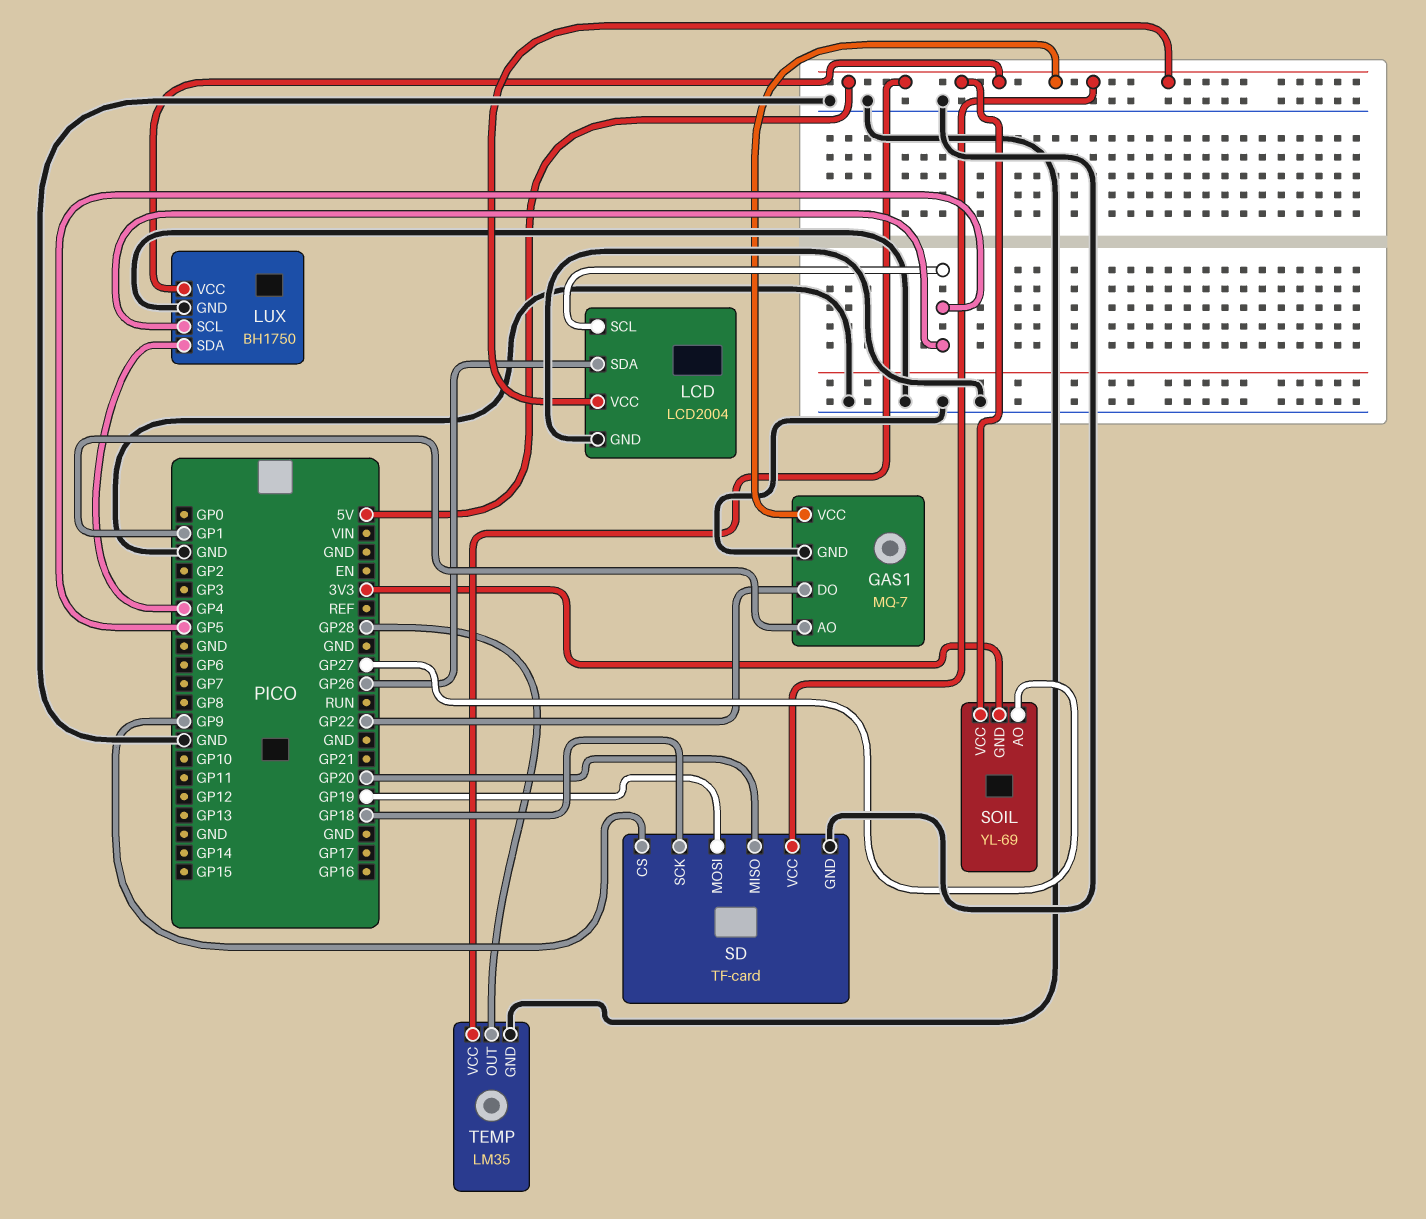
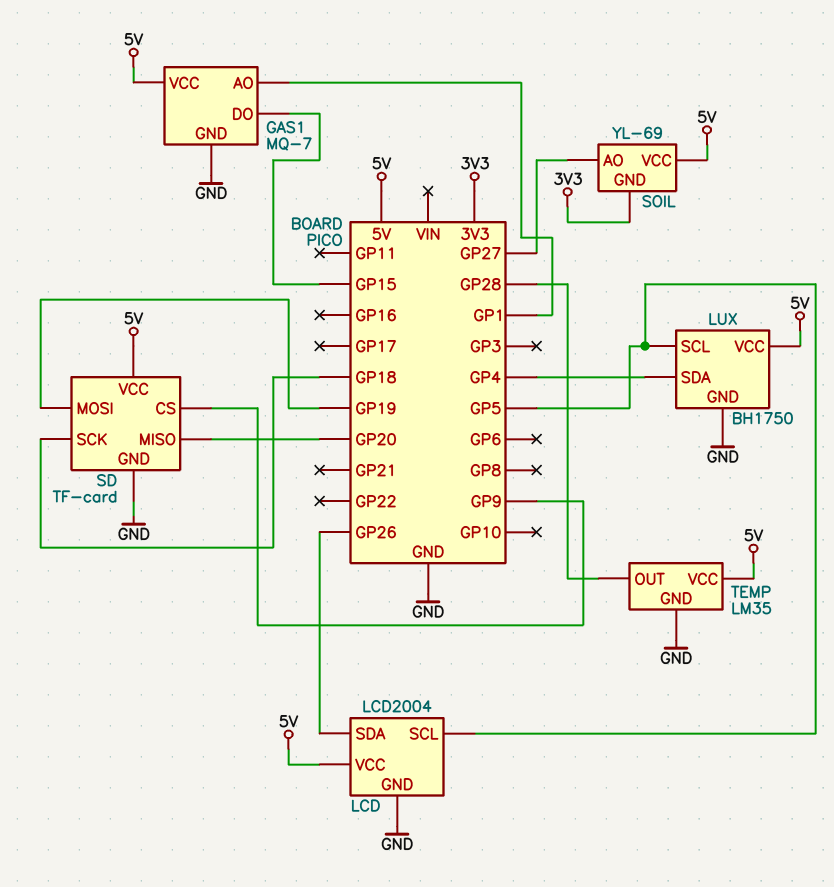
GAS1 pin DO: GP22 -> GP15

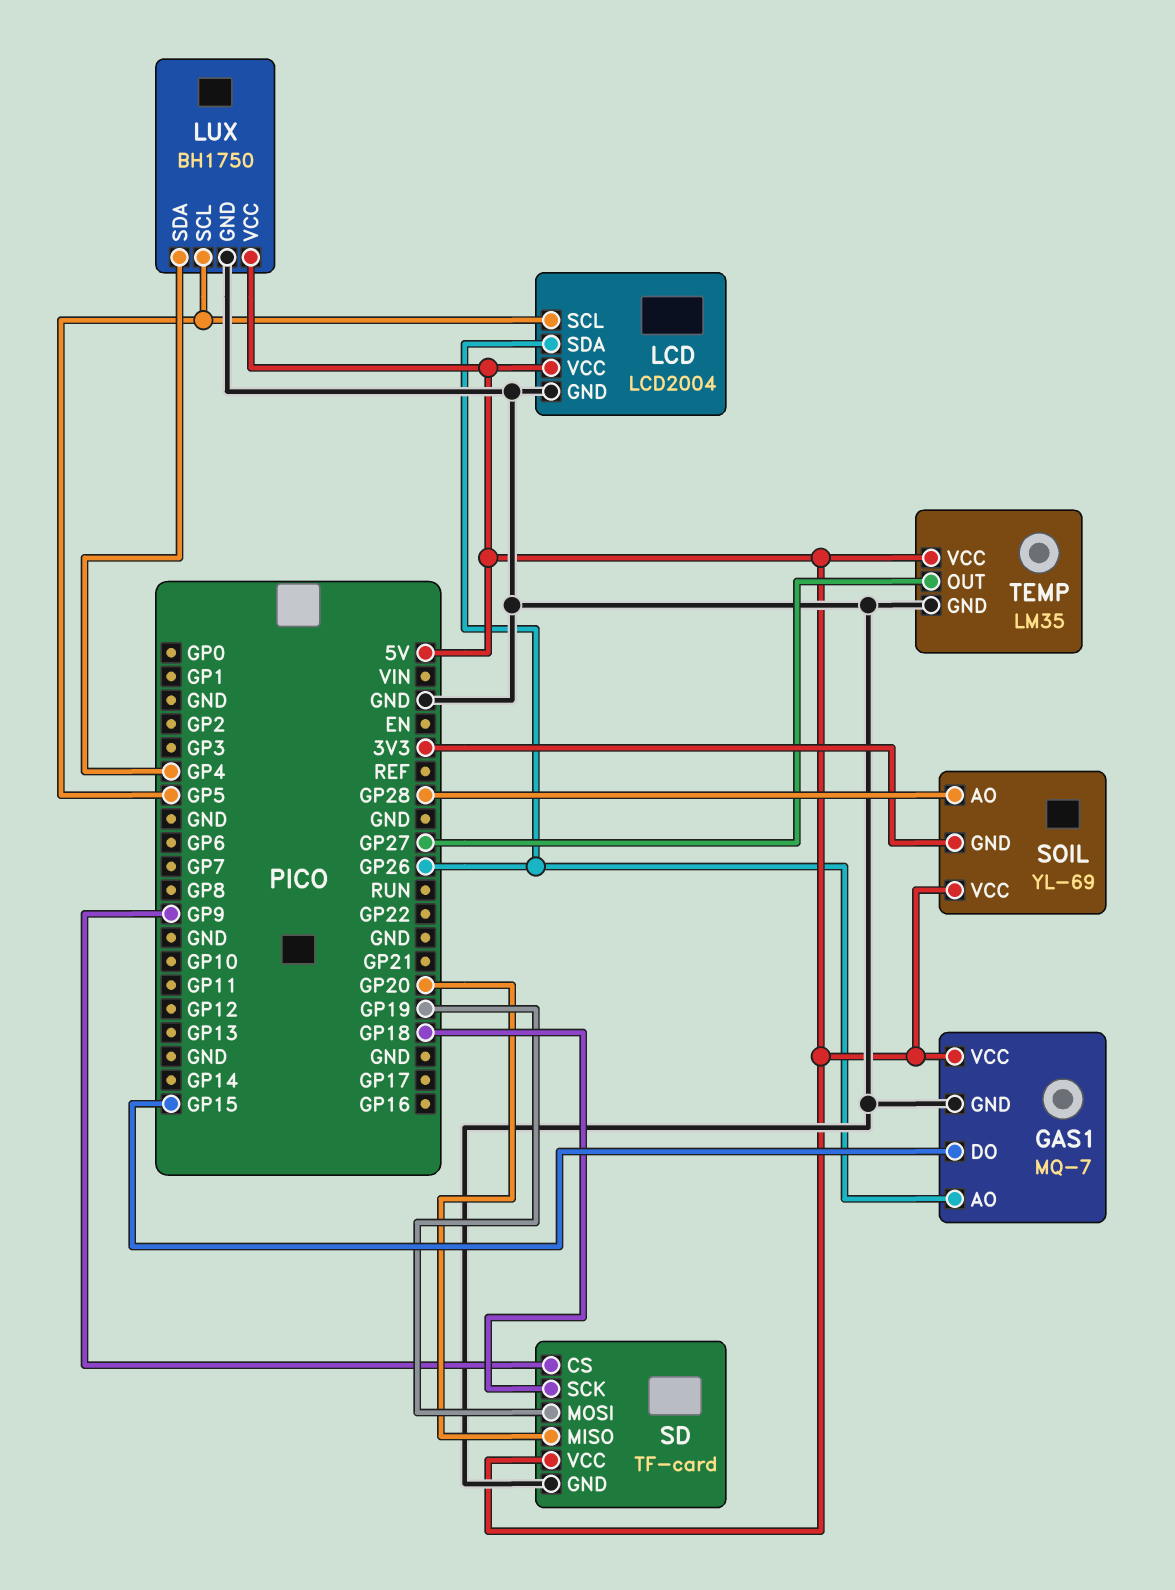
GAS1 pin AO: GP1 -> GP26
SOIL pin AO: GP27 -> GP28
TEMP pin OUT: GP28 -> GP27

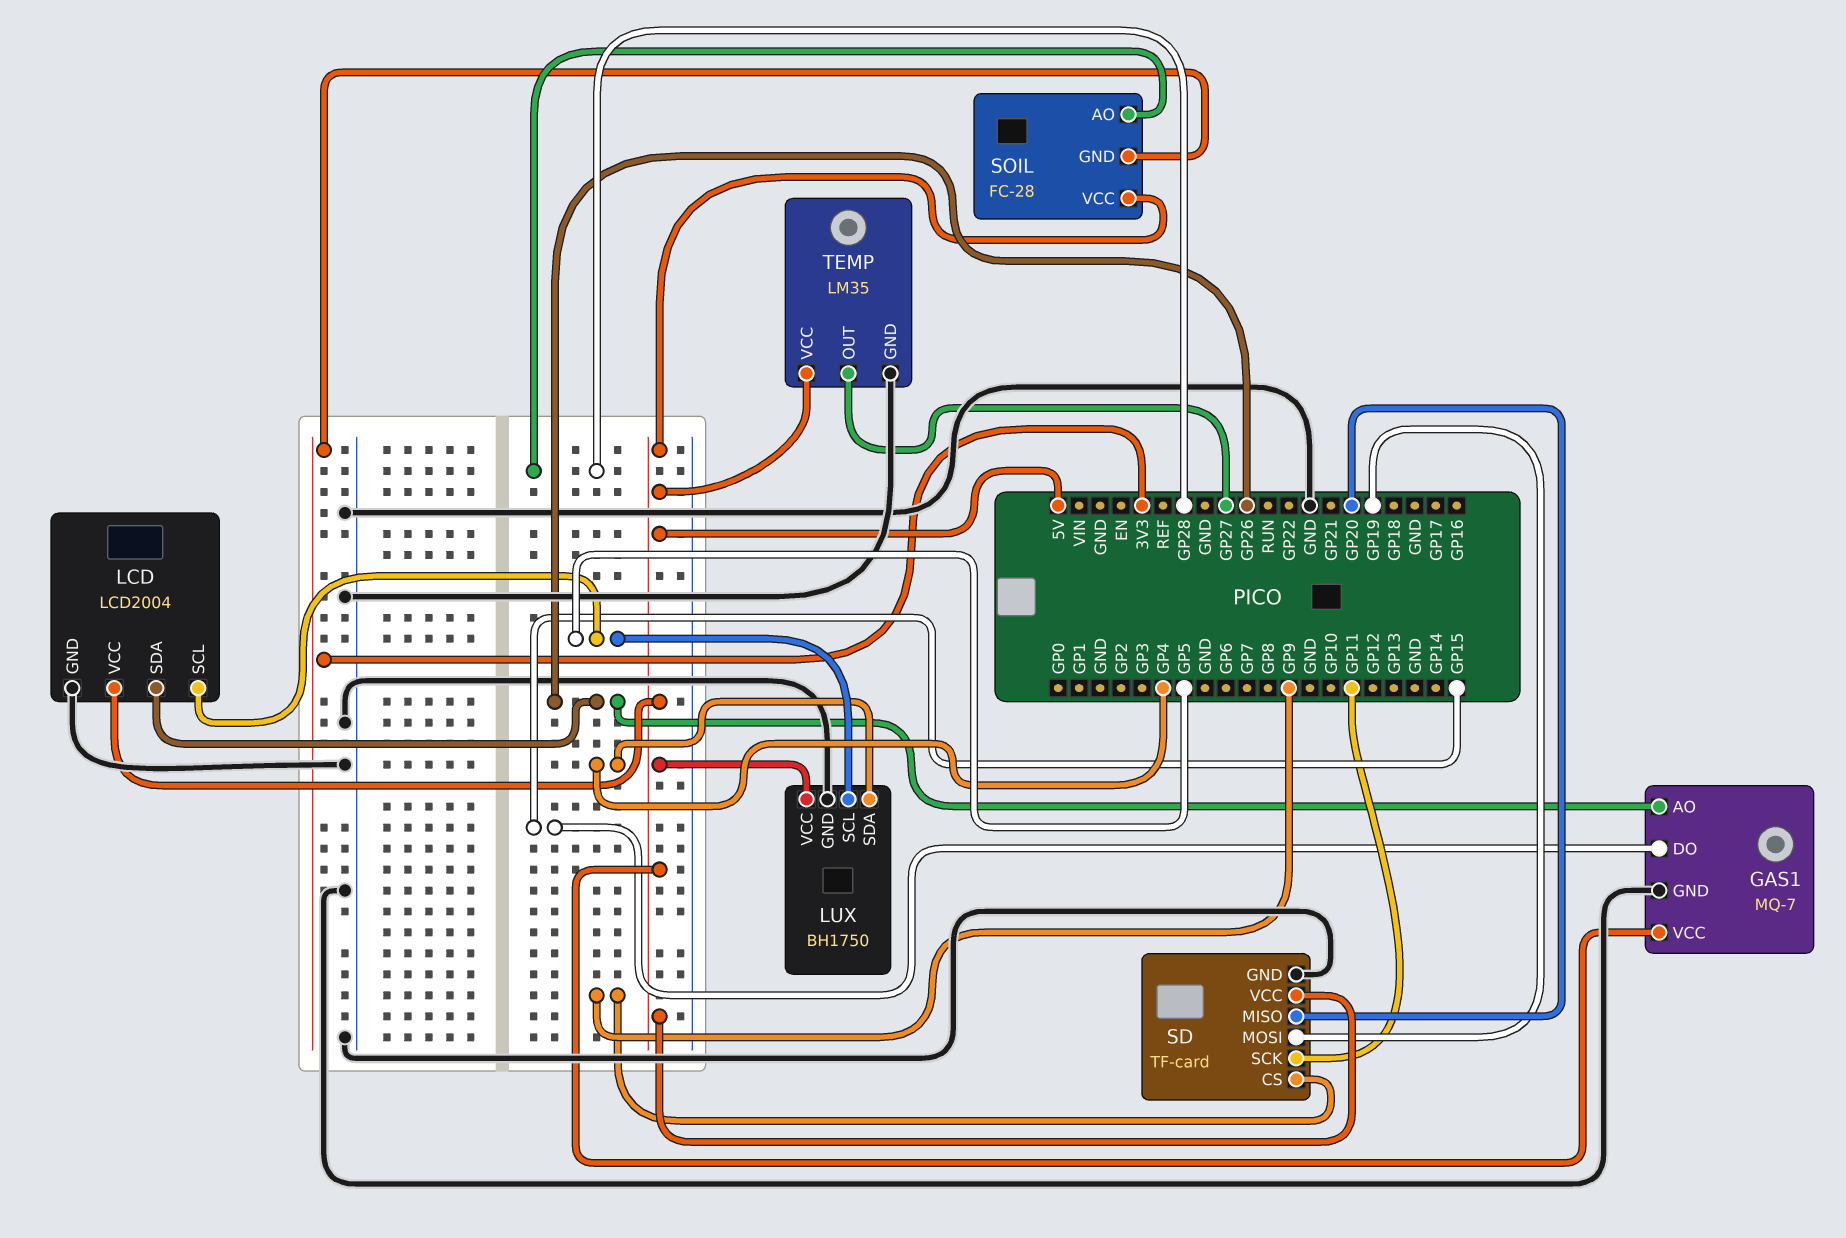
SD pin SCK: GP18 -> GP11
SOIL: YL-69 -> FC-28

